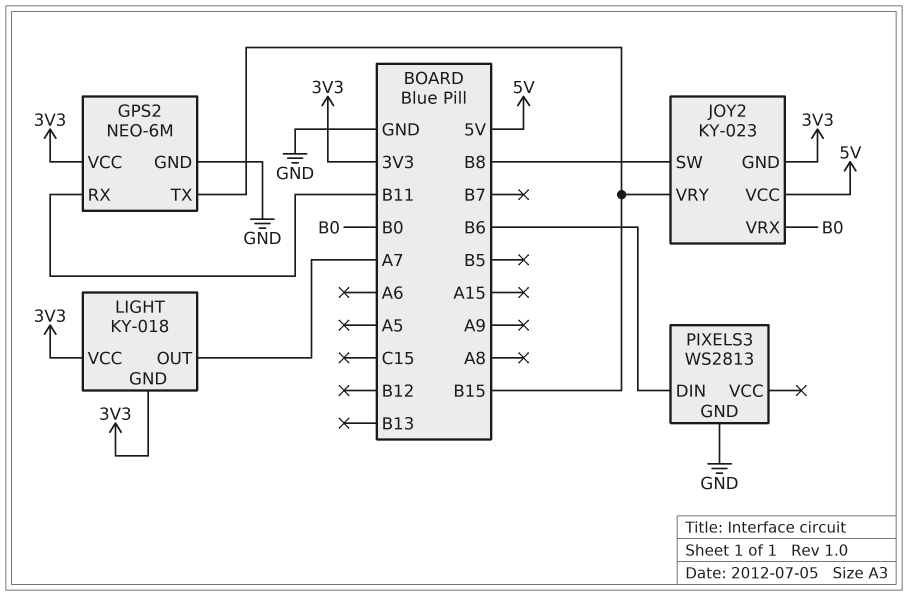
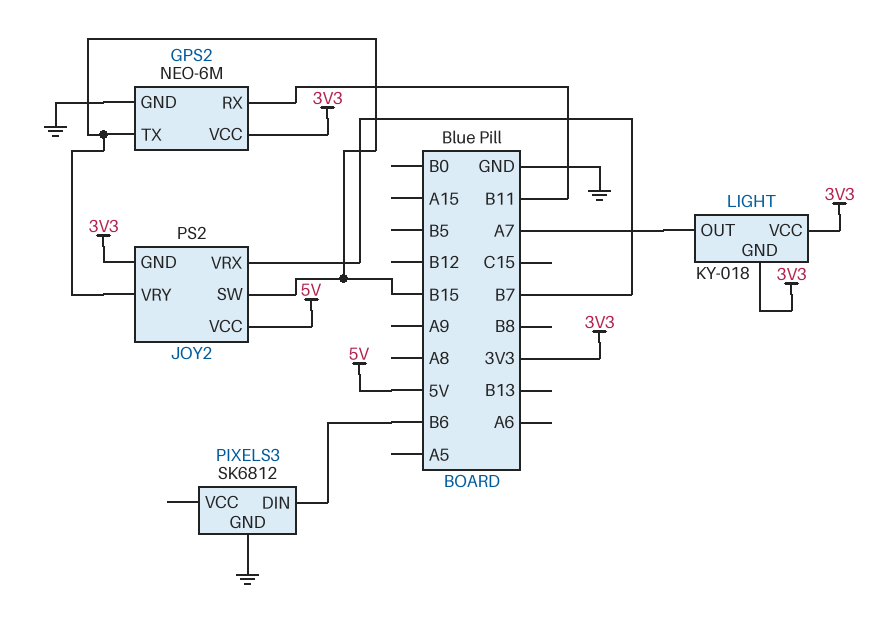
JOY2: KY-023 -> PS2
JOY2 pin SW: B8 -> B15
JOY2 pin VRX: B0 -> B7
PIXELS3: WS2813 -> SK6812

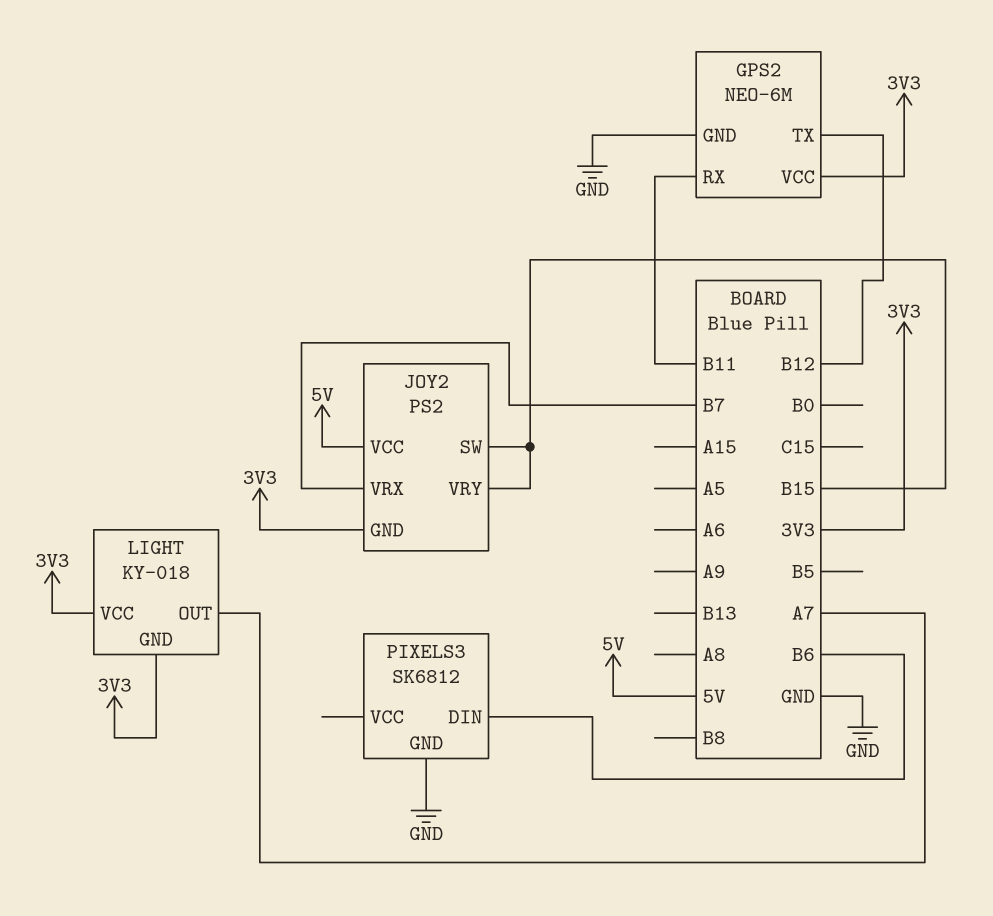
GPS2 pin TX: B15 -> B12

